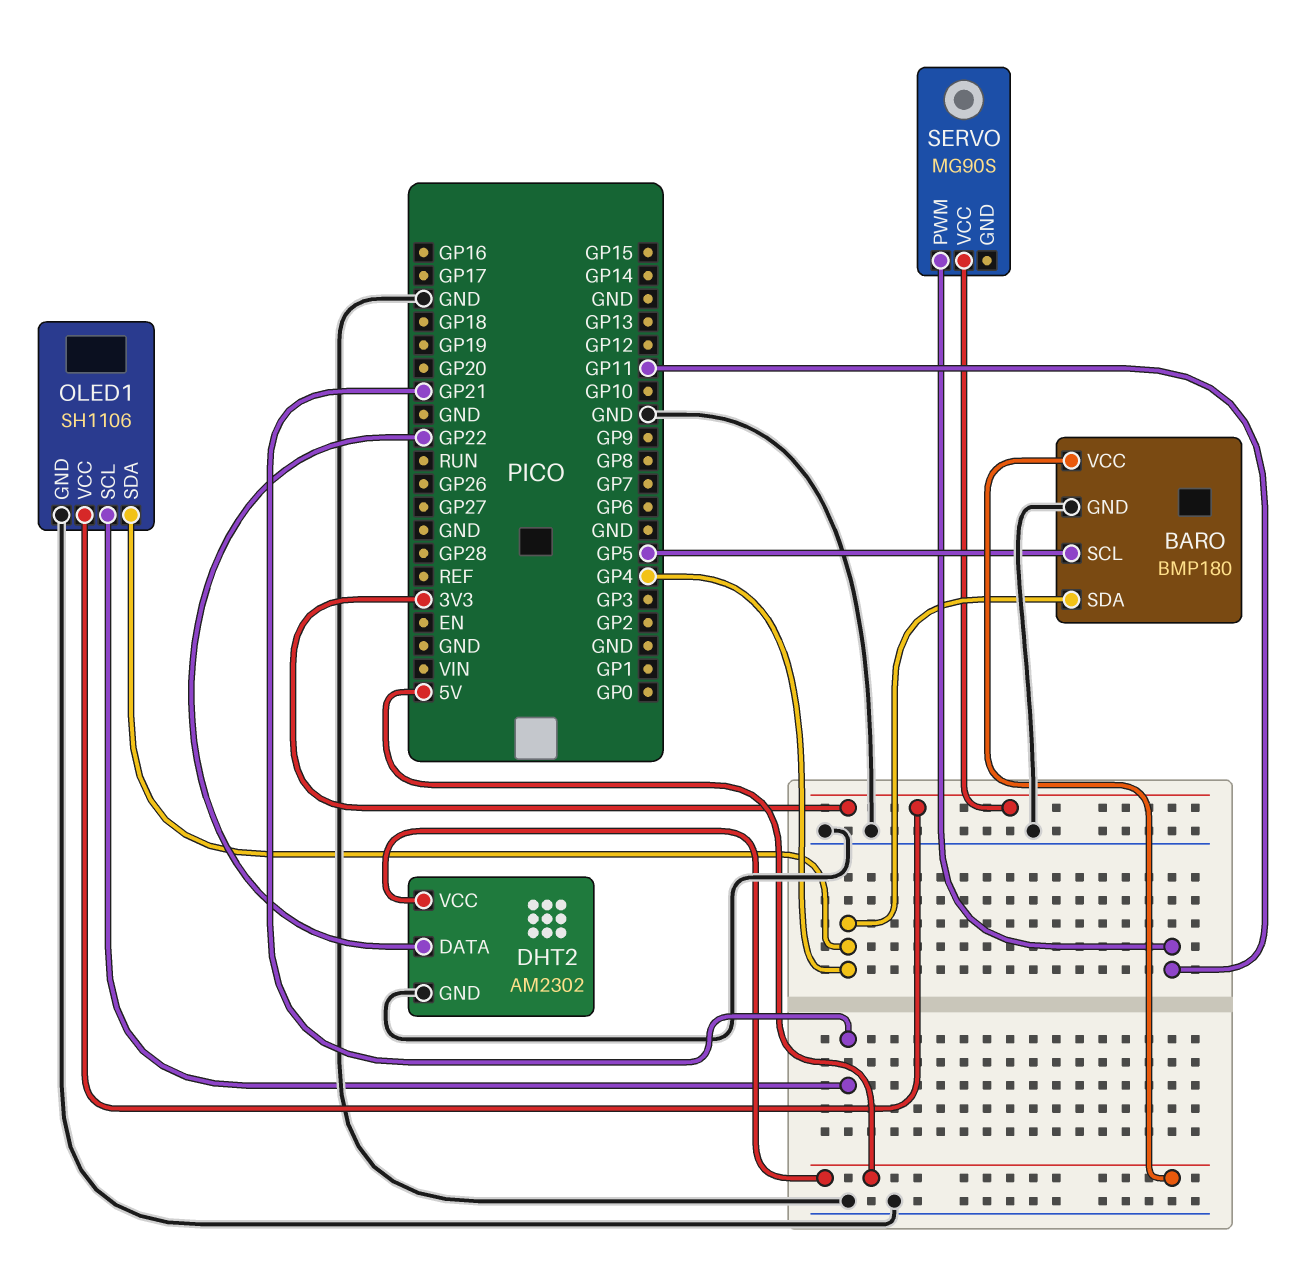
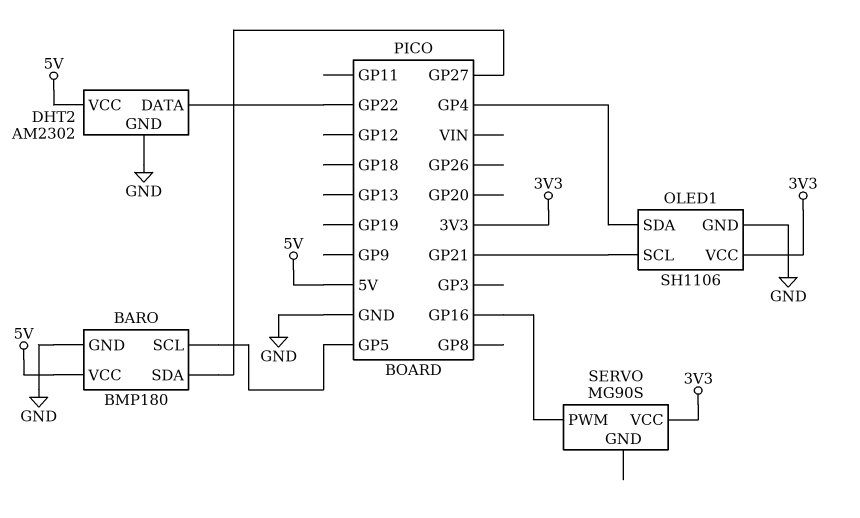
BARO pin SDA: GP4 -> GP27
SERVO pin PWM: GP11 -> GP16

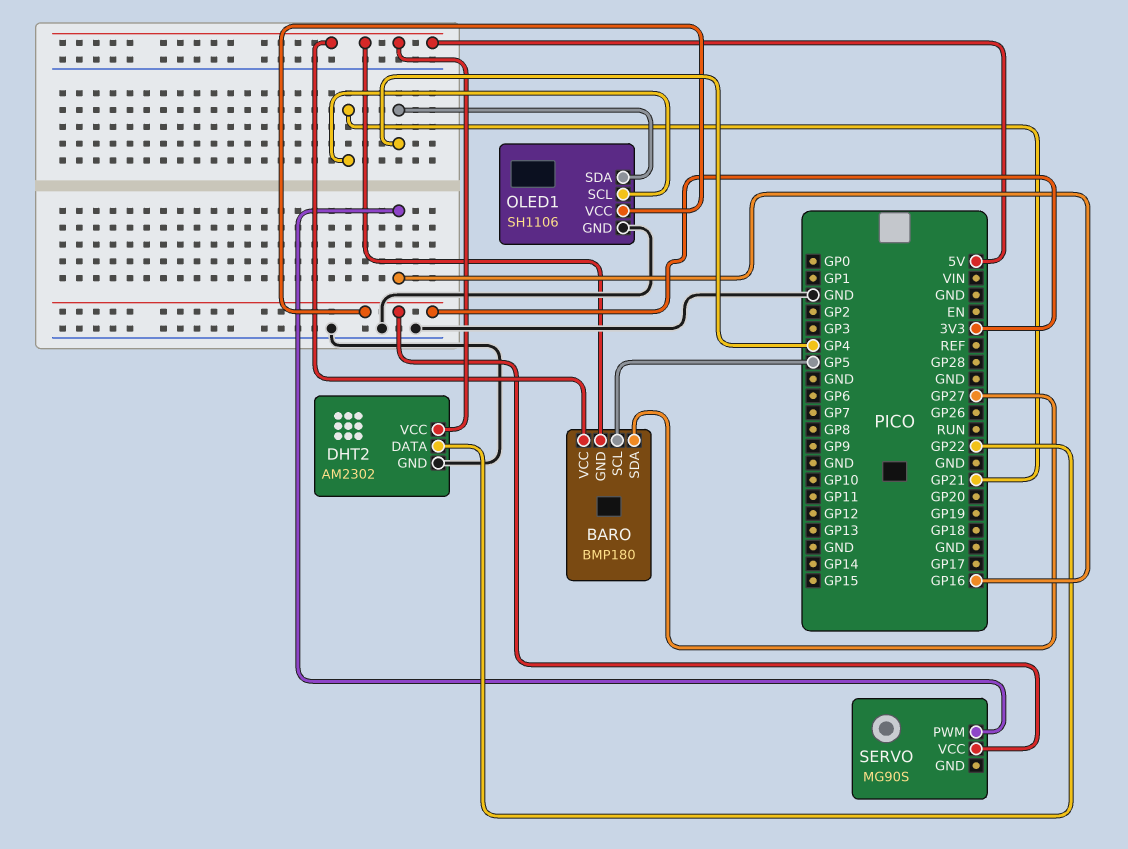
BARO pin GND: GND -> 5V

